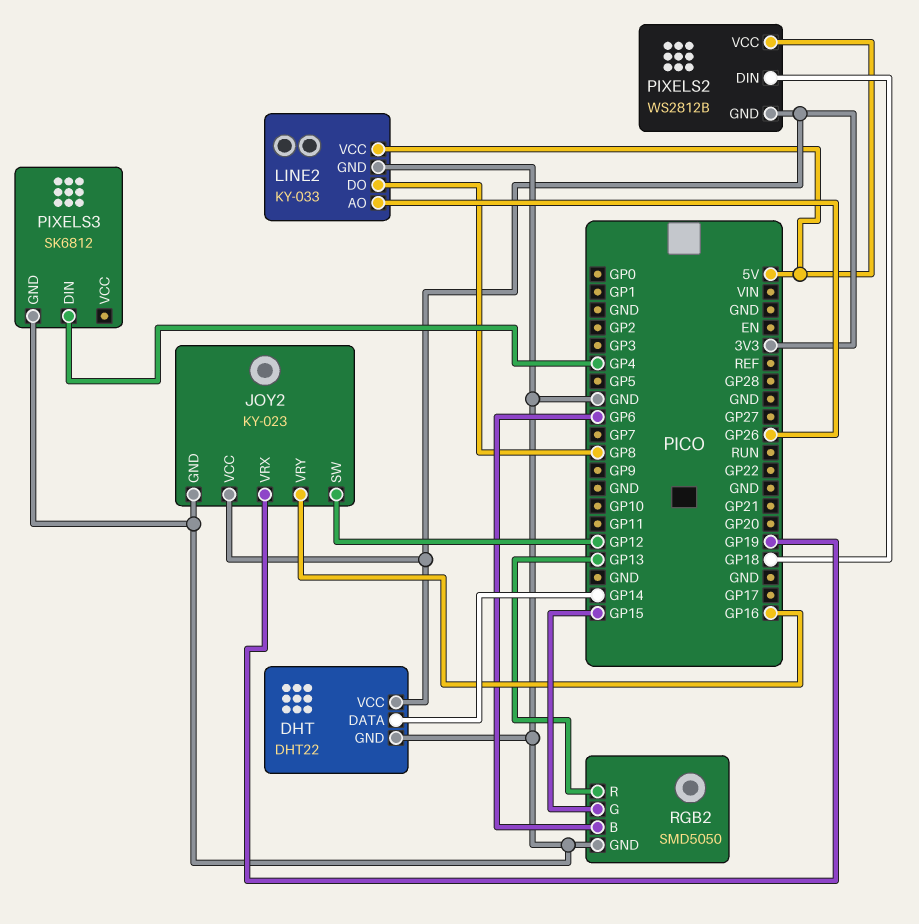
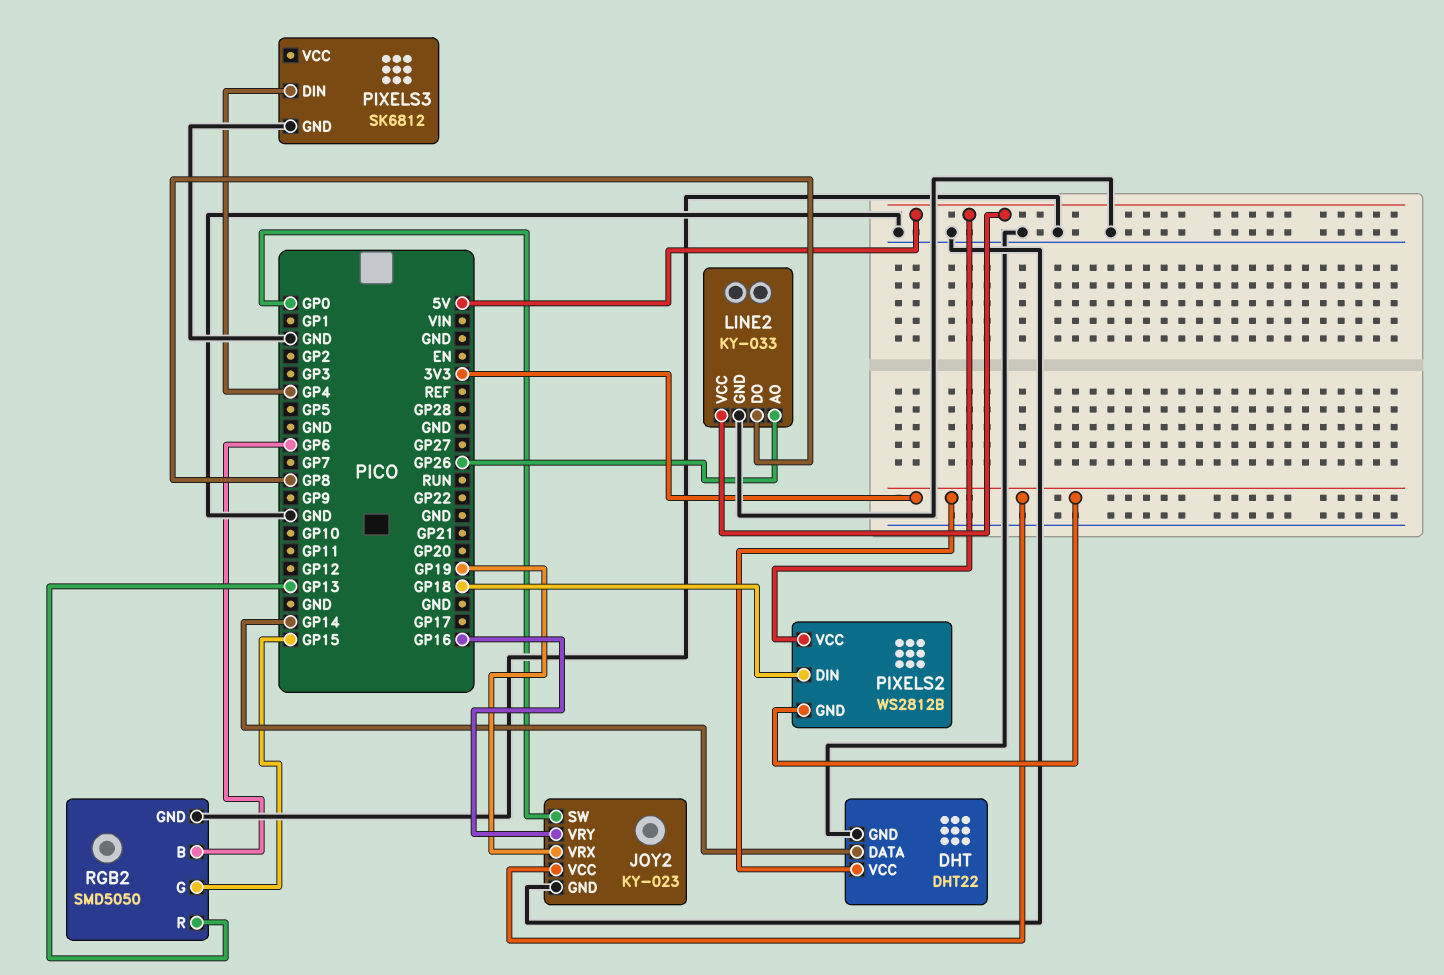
JOY2 pin SW: GP12 -> GP0

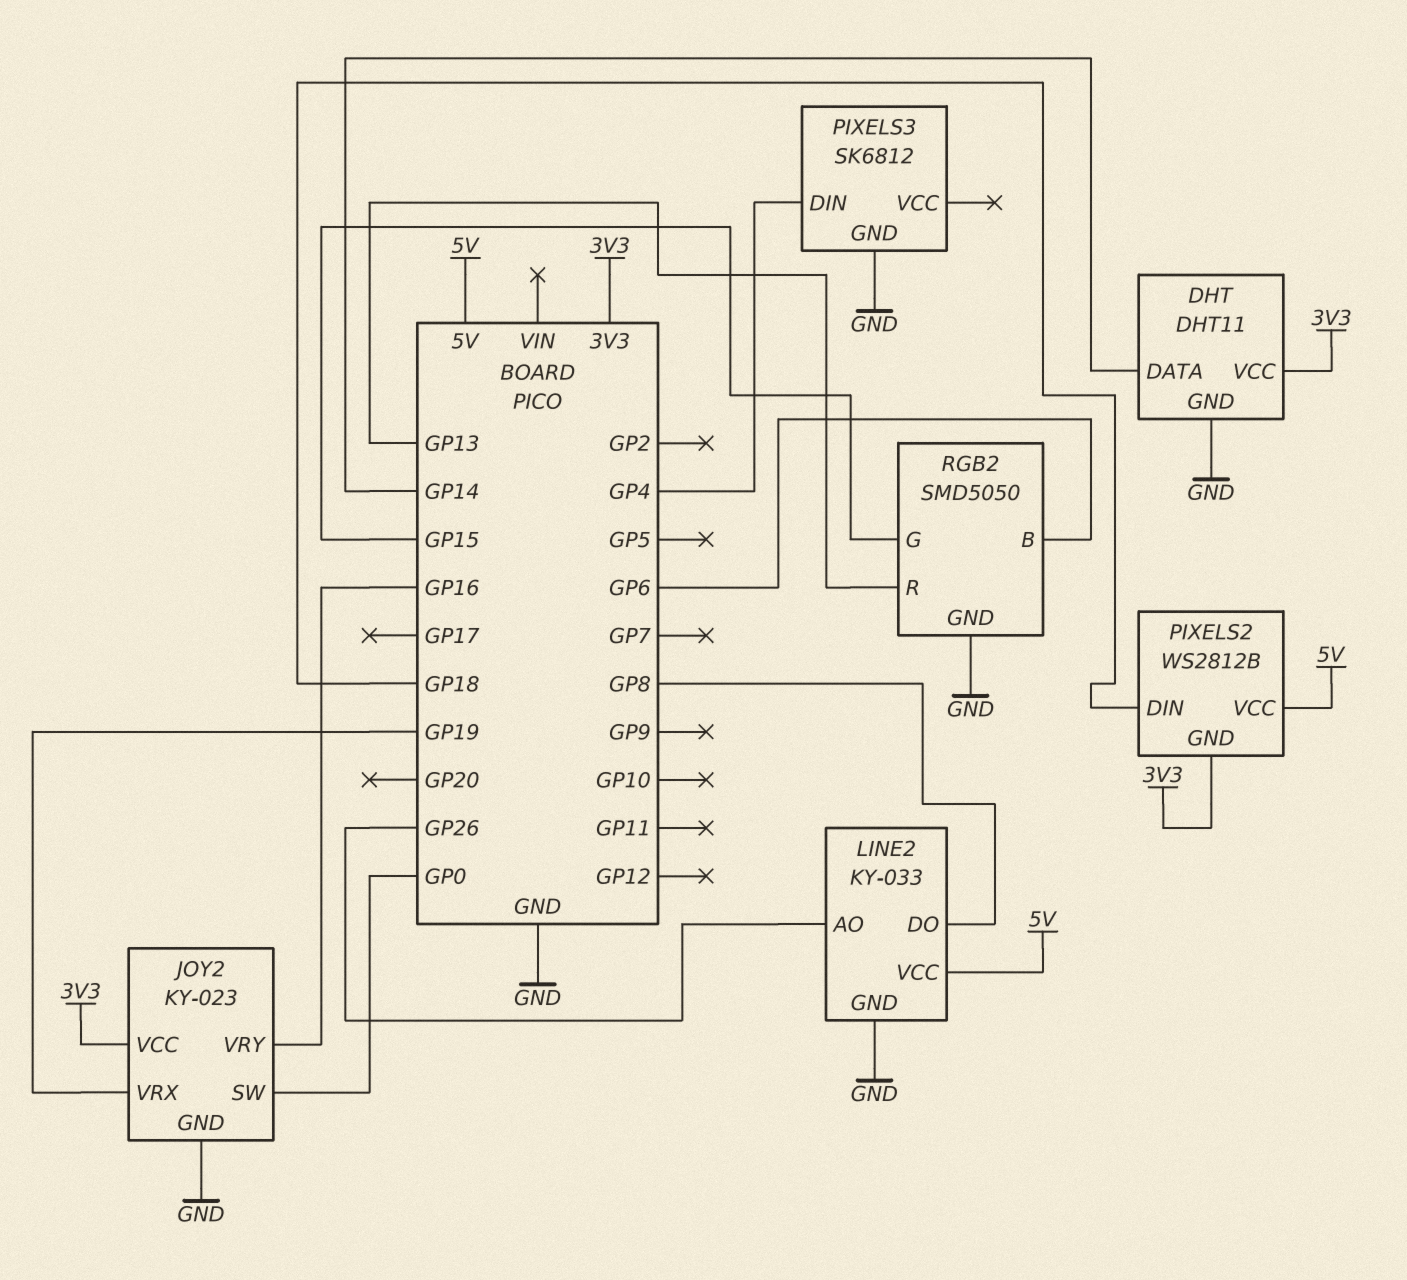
DHT: DHT22 -> DHT11

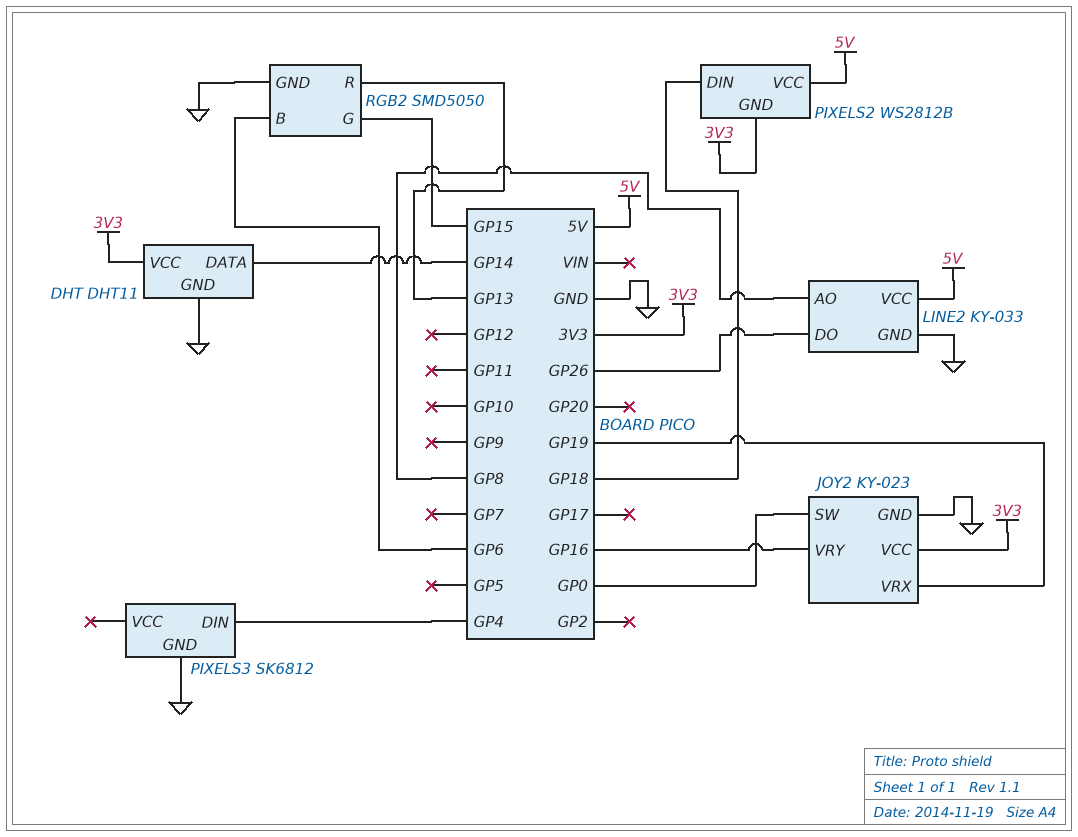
LINE2 pin AO: GP26 -> GP8
LINE2 pin DO: GP8 -> GP26

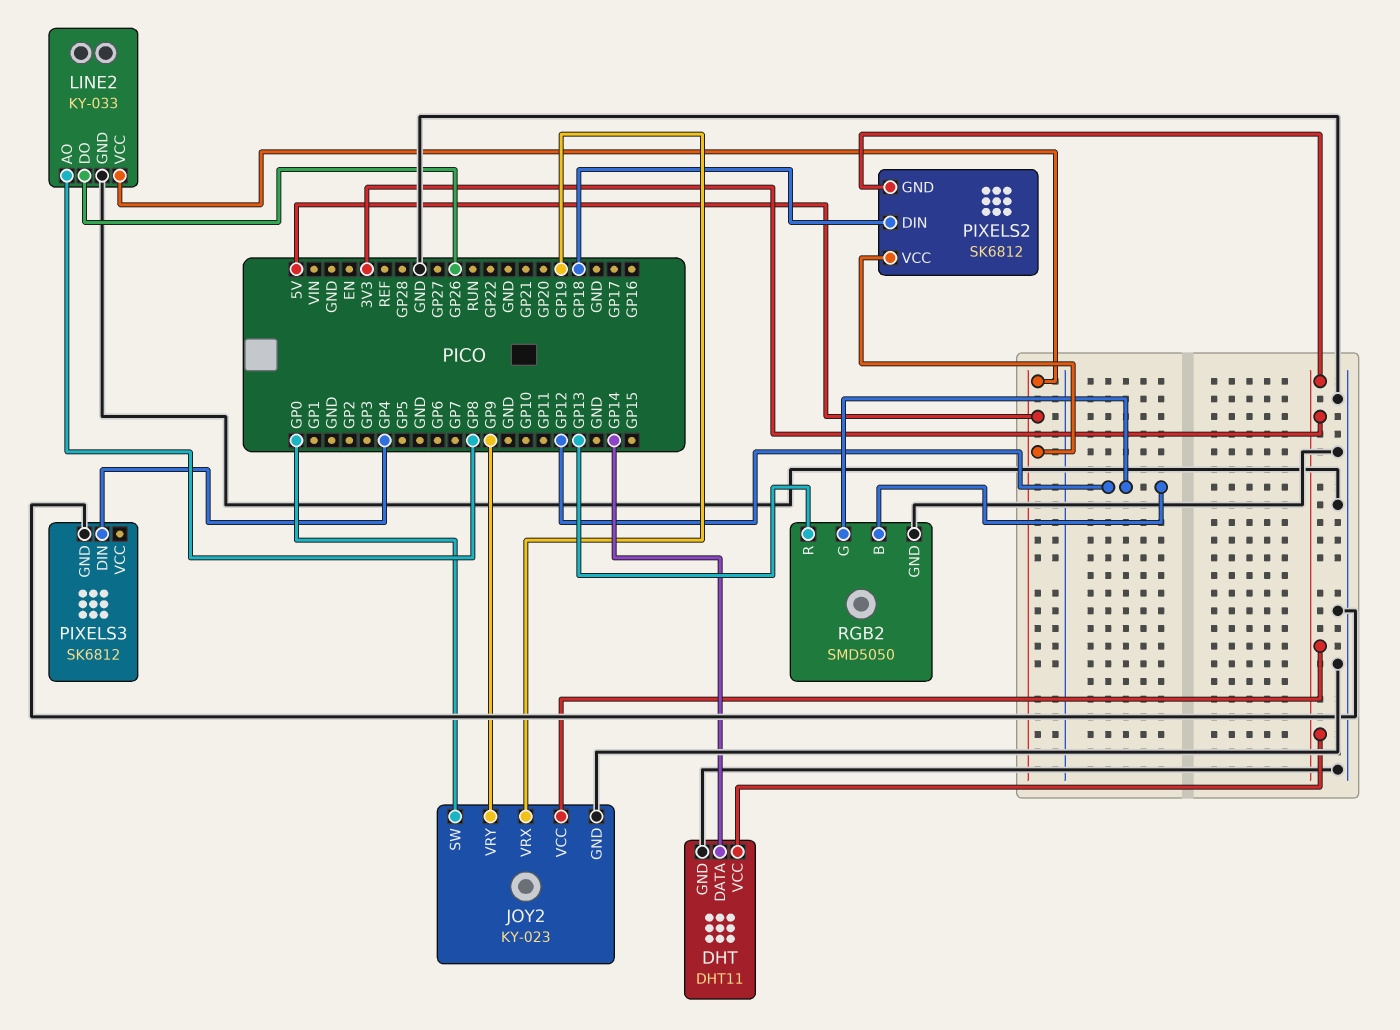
JOY2 pin VRY: GP16 -> GP9
PIXELS2: WS2812B -> SK6812
RGB2 pin B: GP6 -> GP12
RGB2 pin G: GP15 -> GP12

